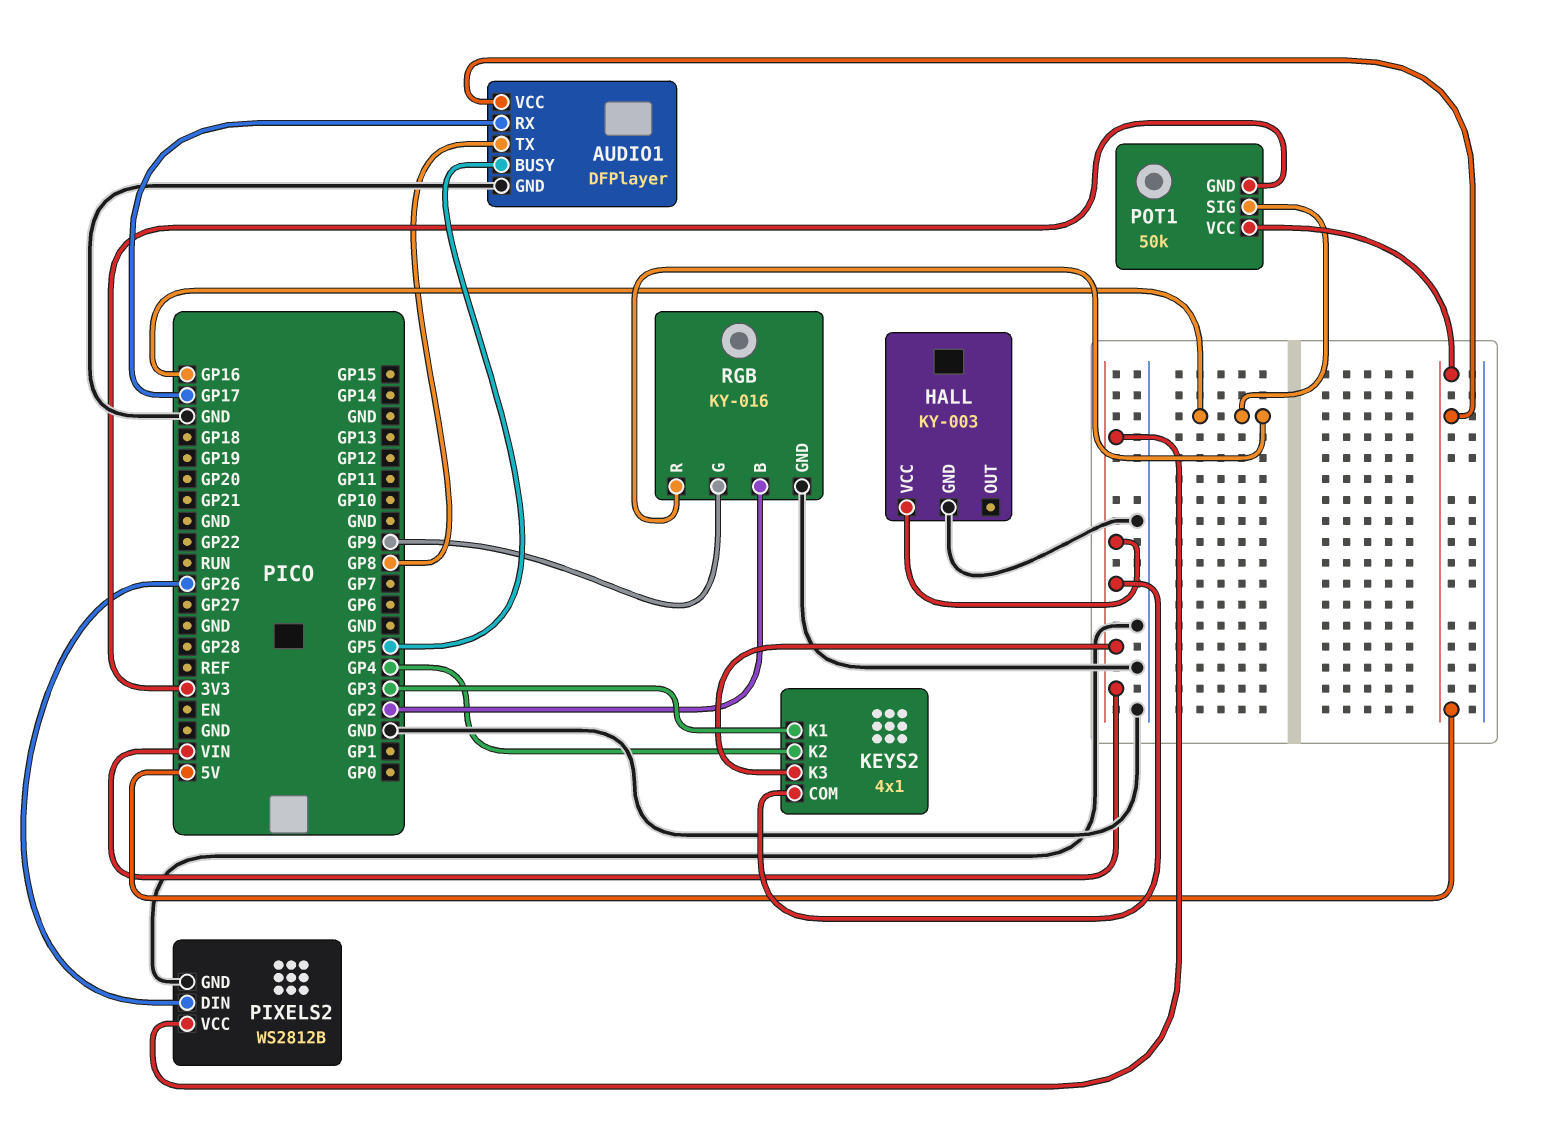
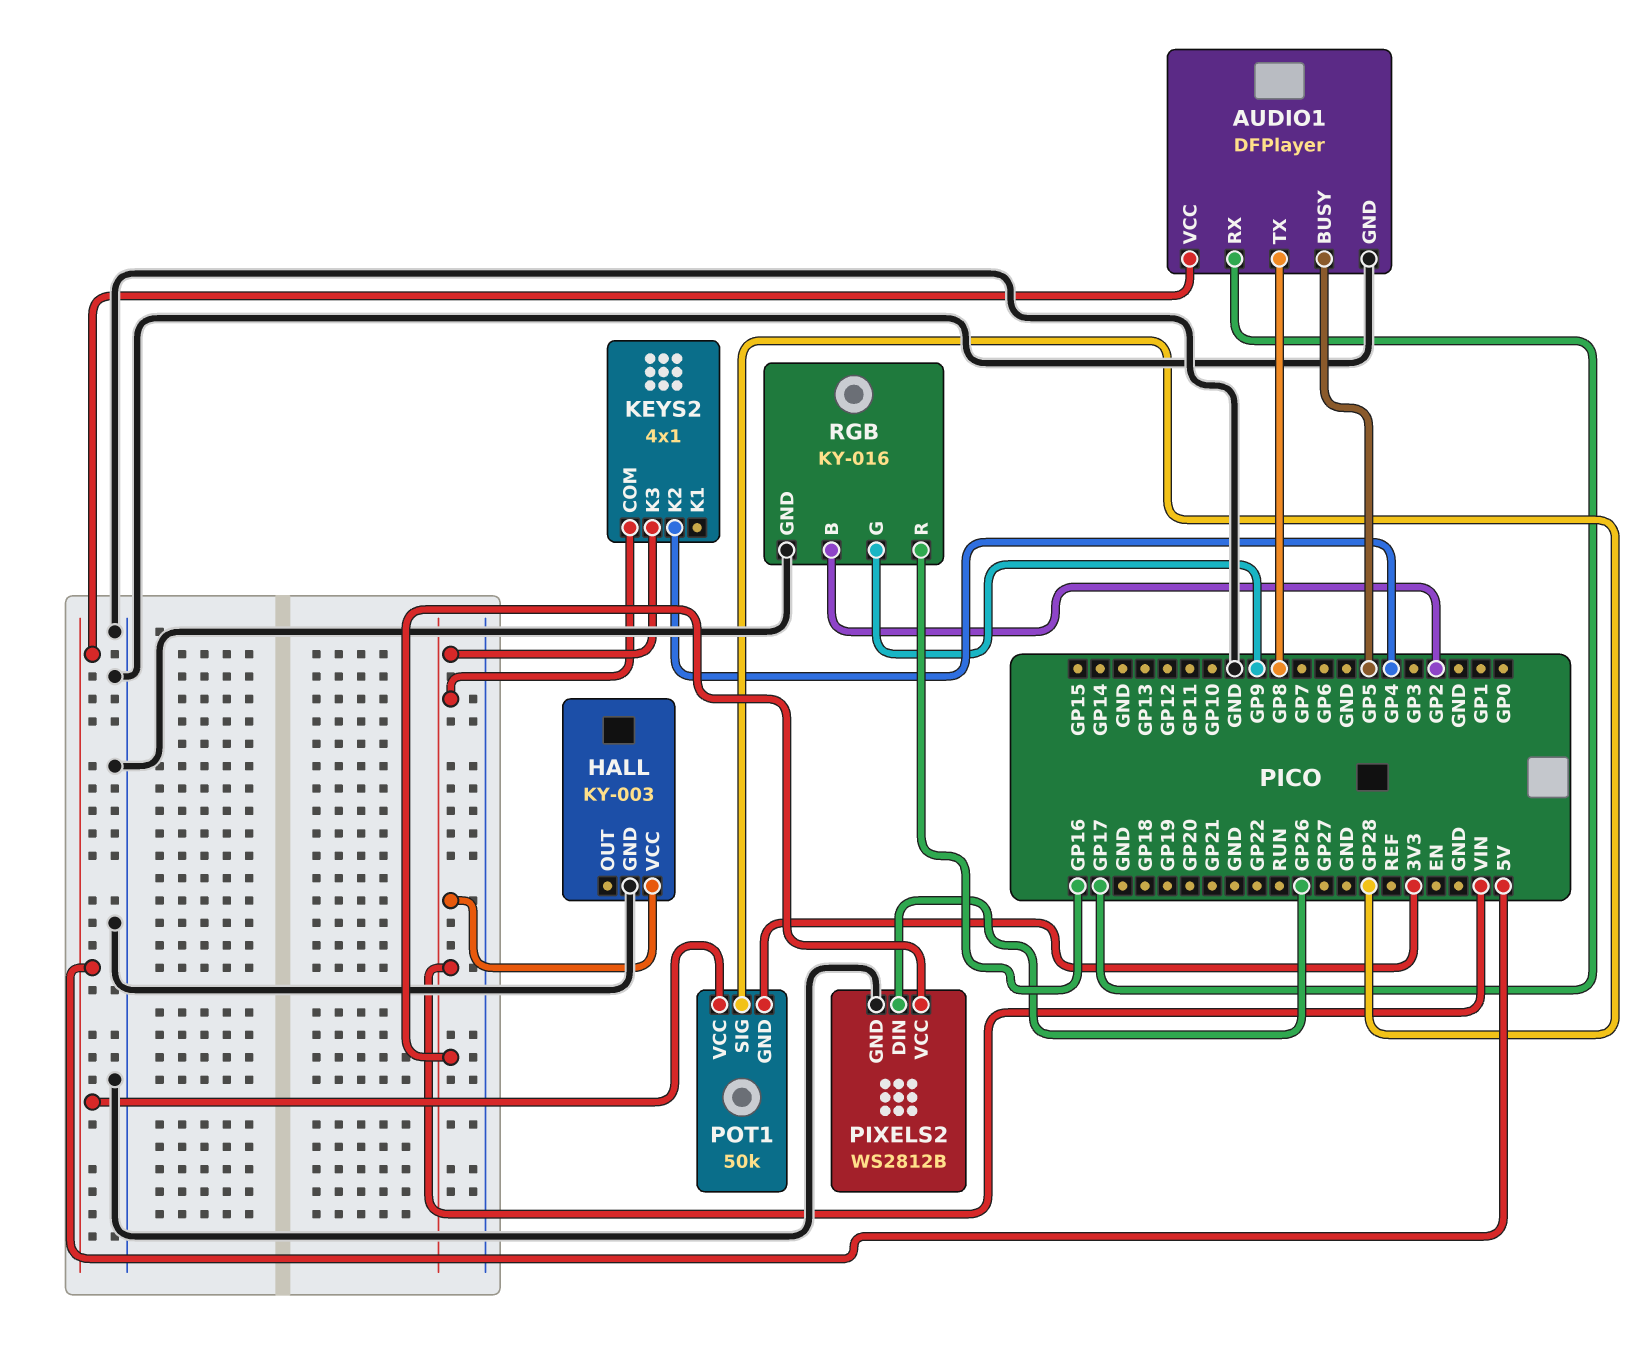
KEYS2 pin K1: GP3 -> none
POT1 pin SIG: GP16 -> GP28

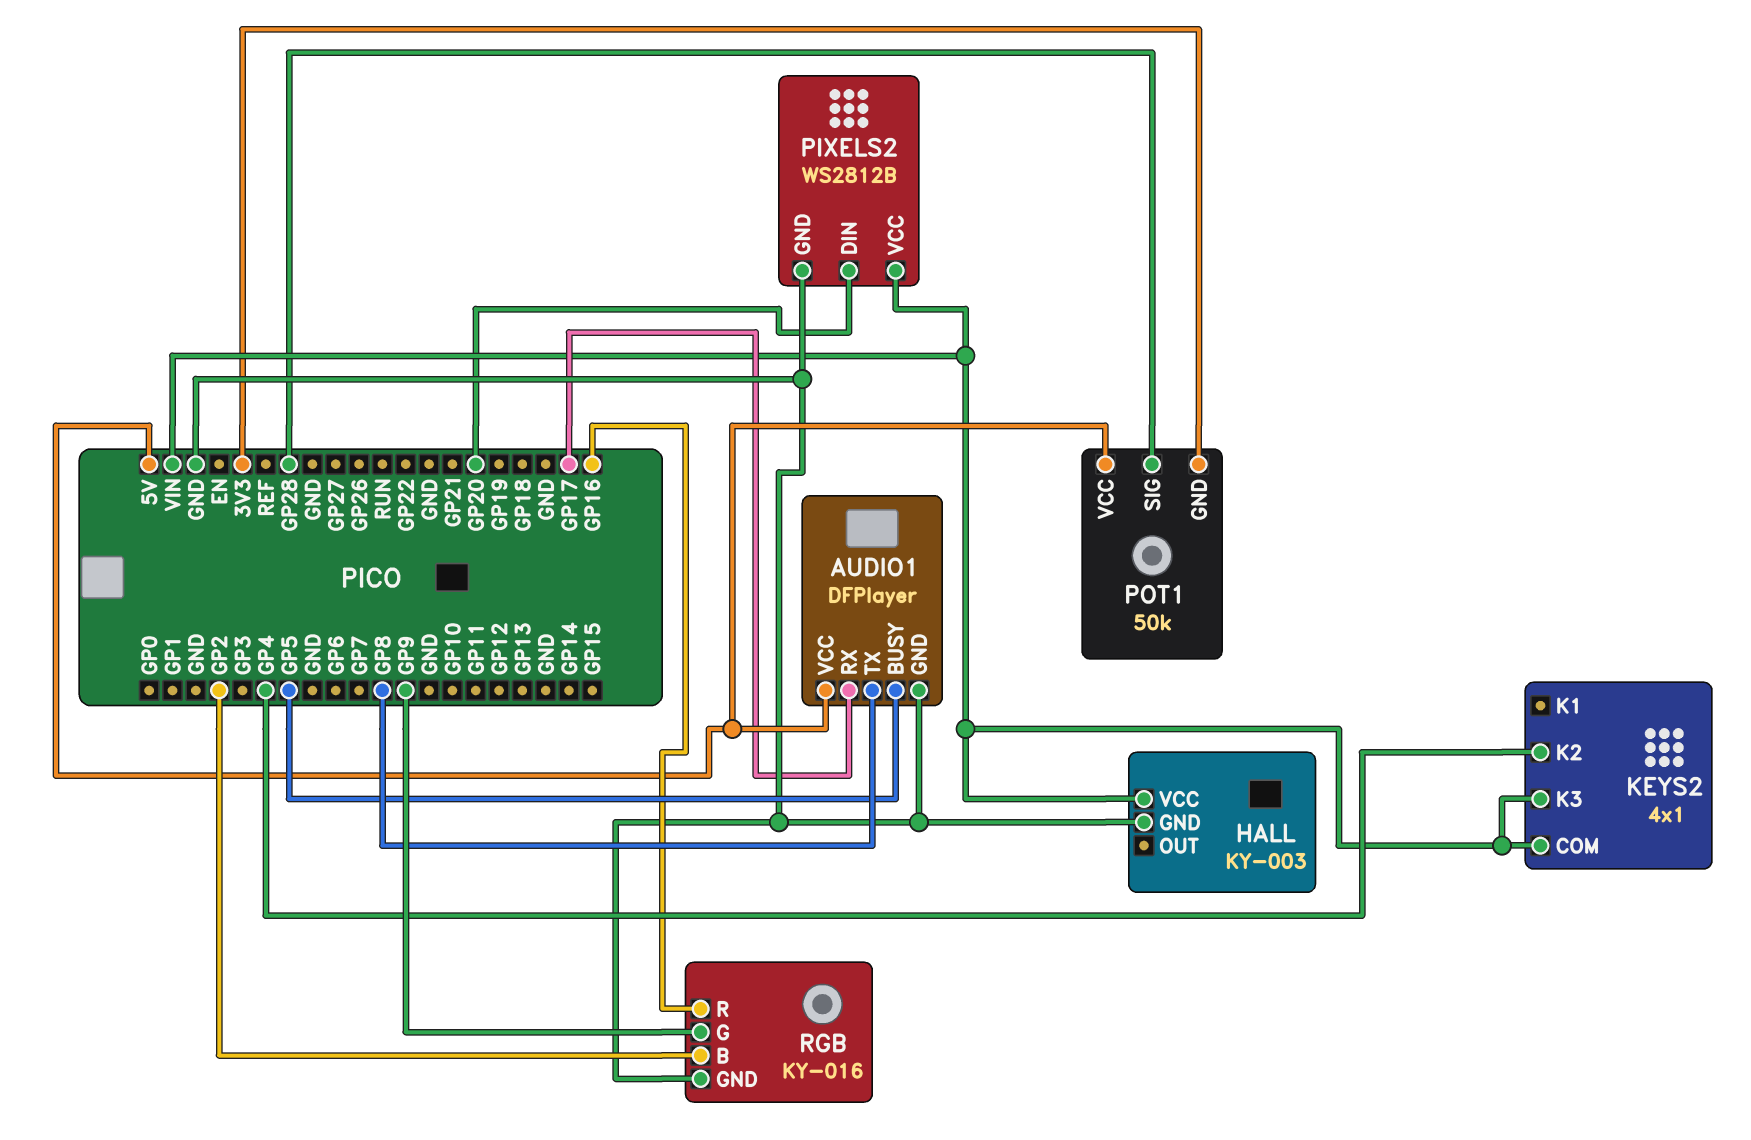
PIXELS2 pin DIN: GP26 -> GP20

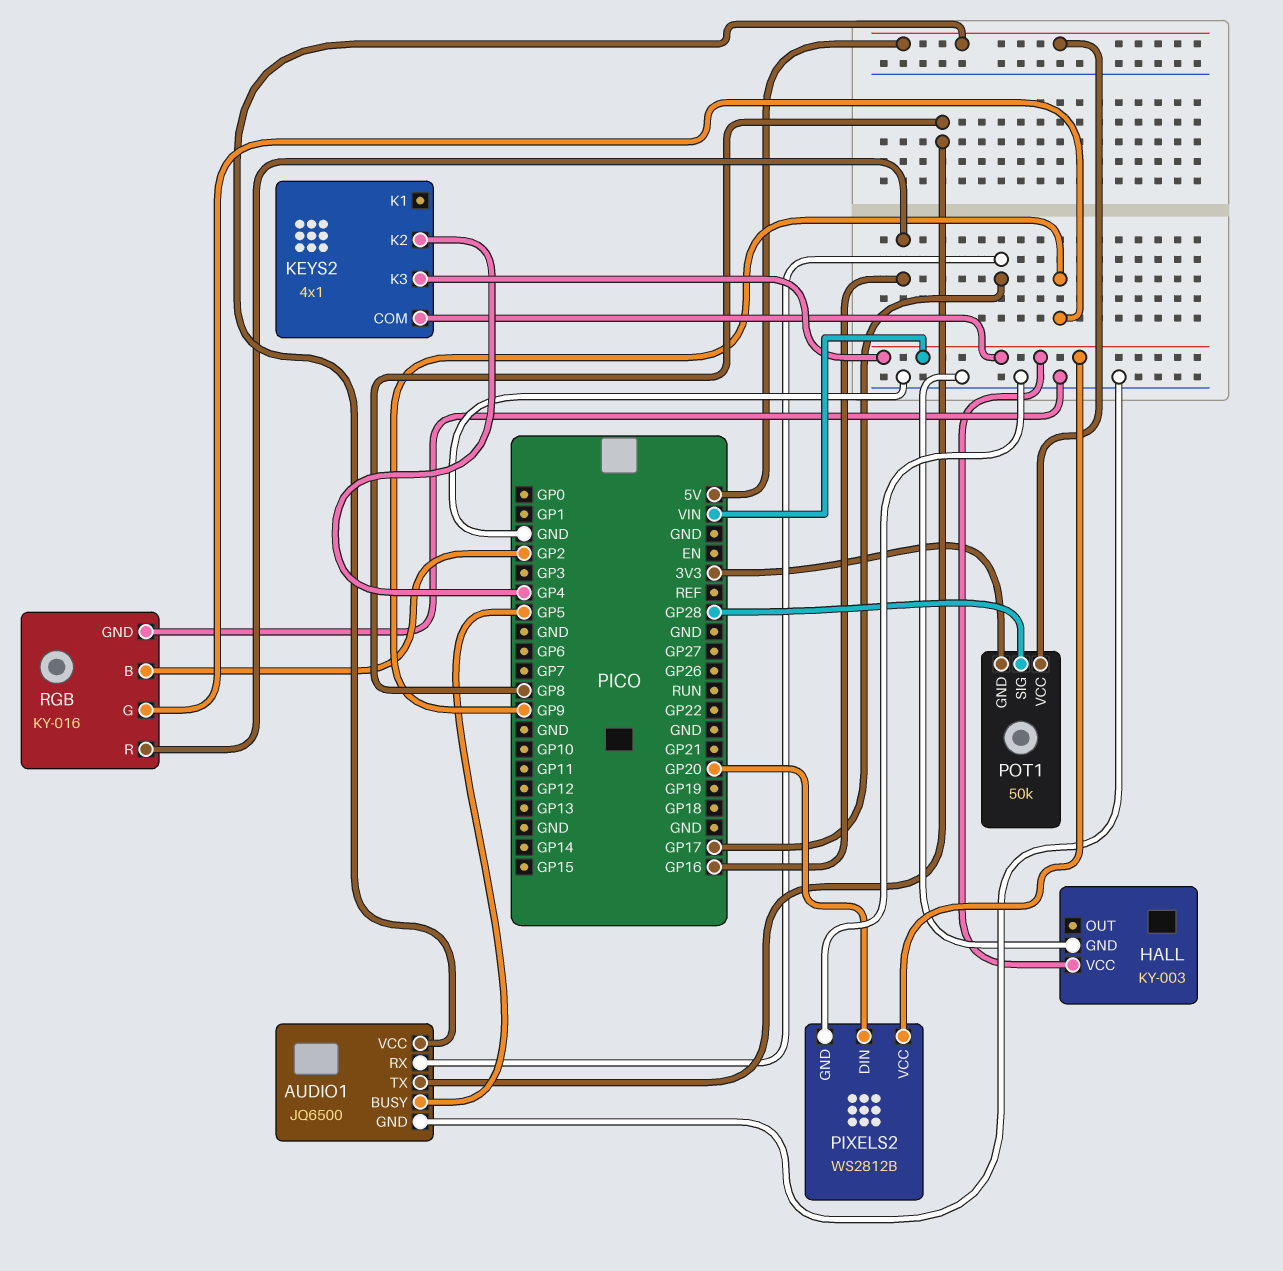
AUDIO1: DFPlayer -> JQ6500

